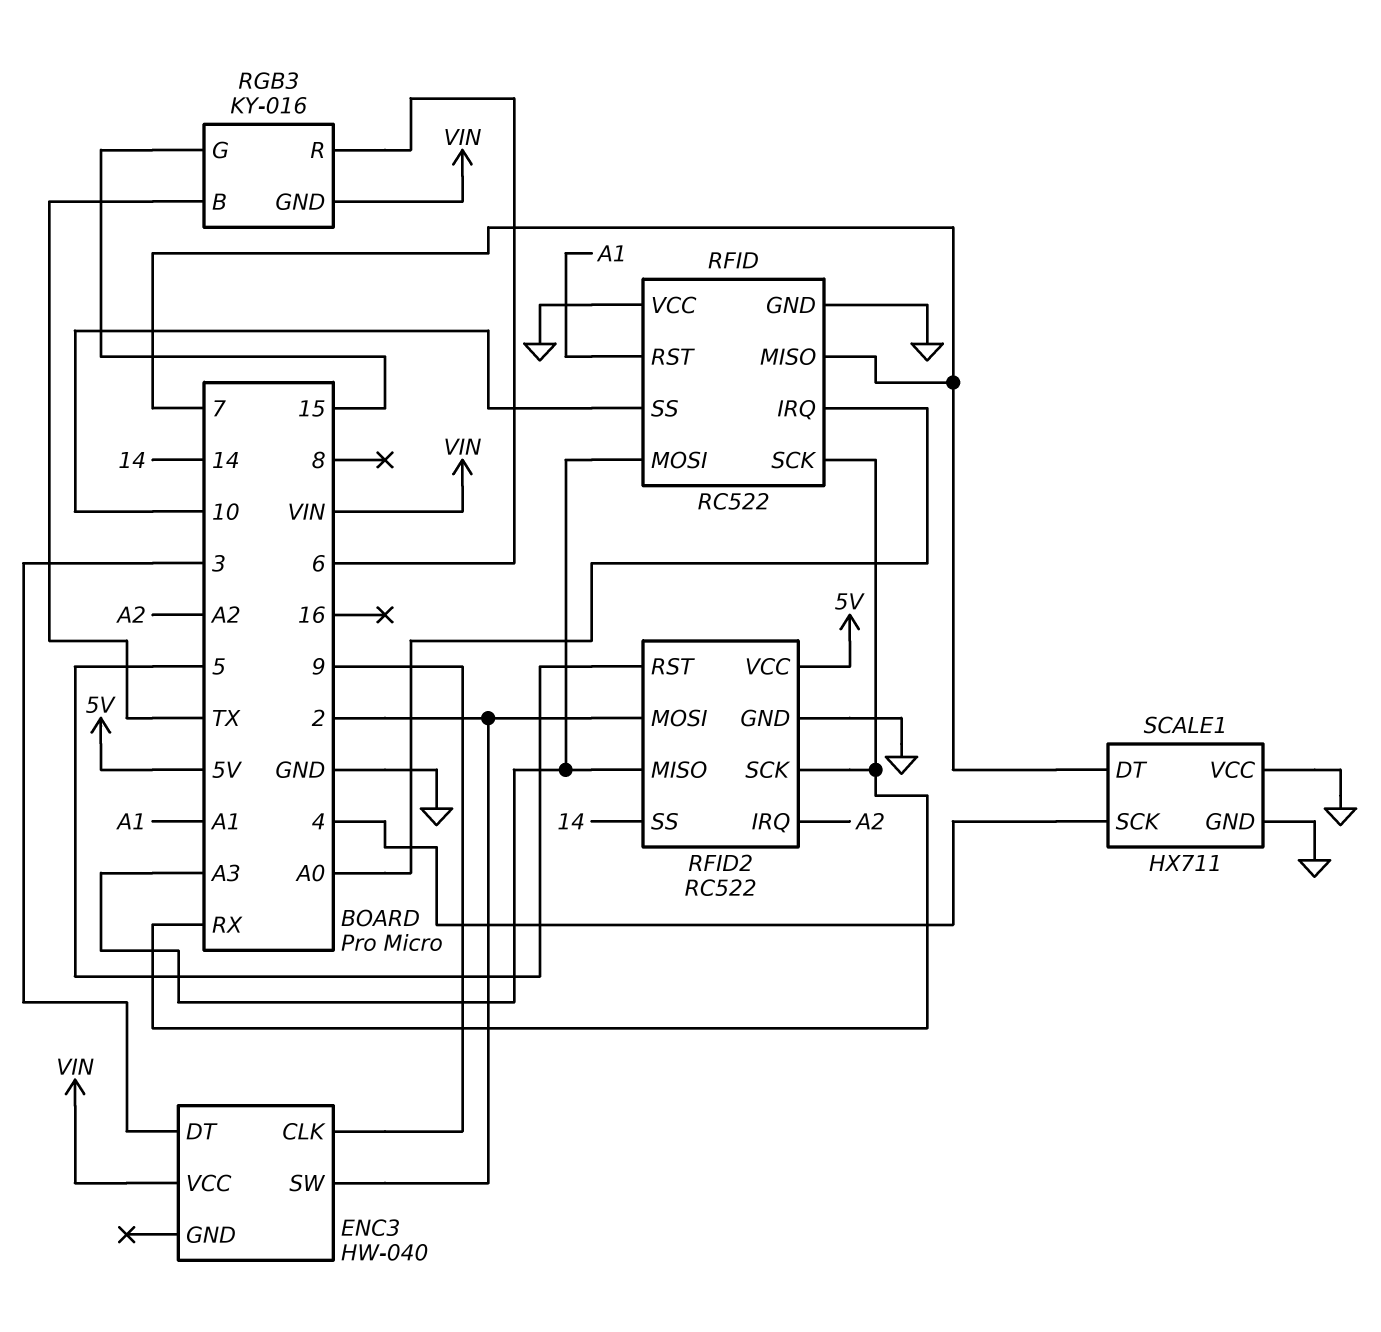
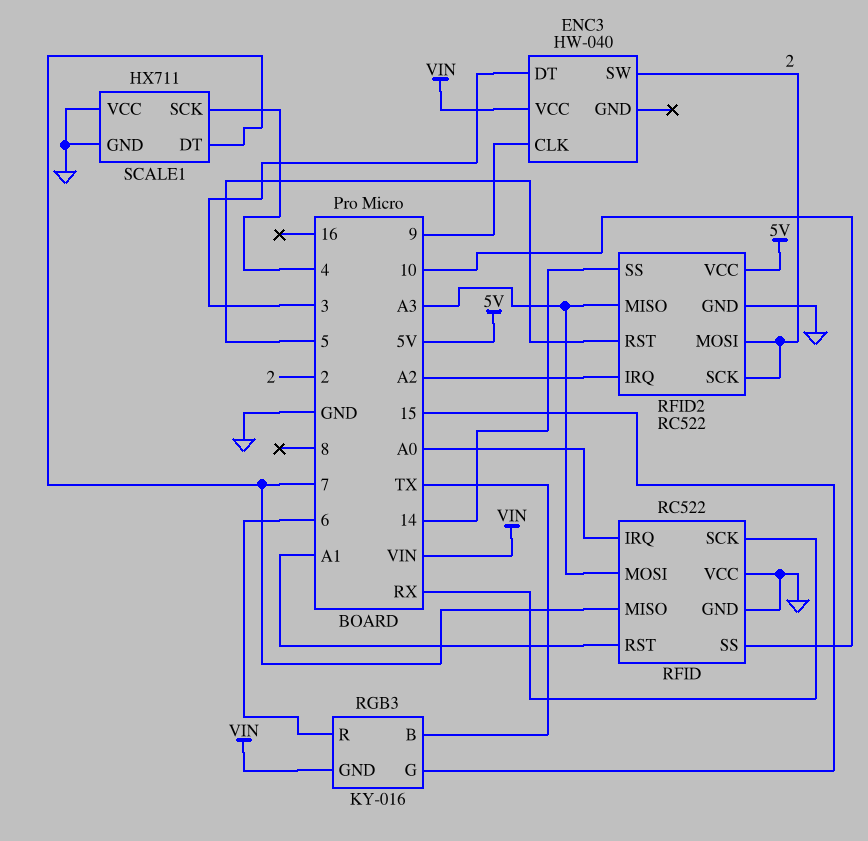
RFID2 pin SCK: RX -> 2

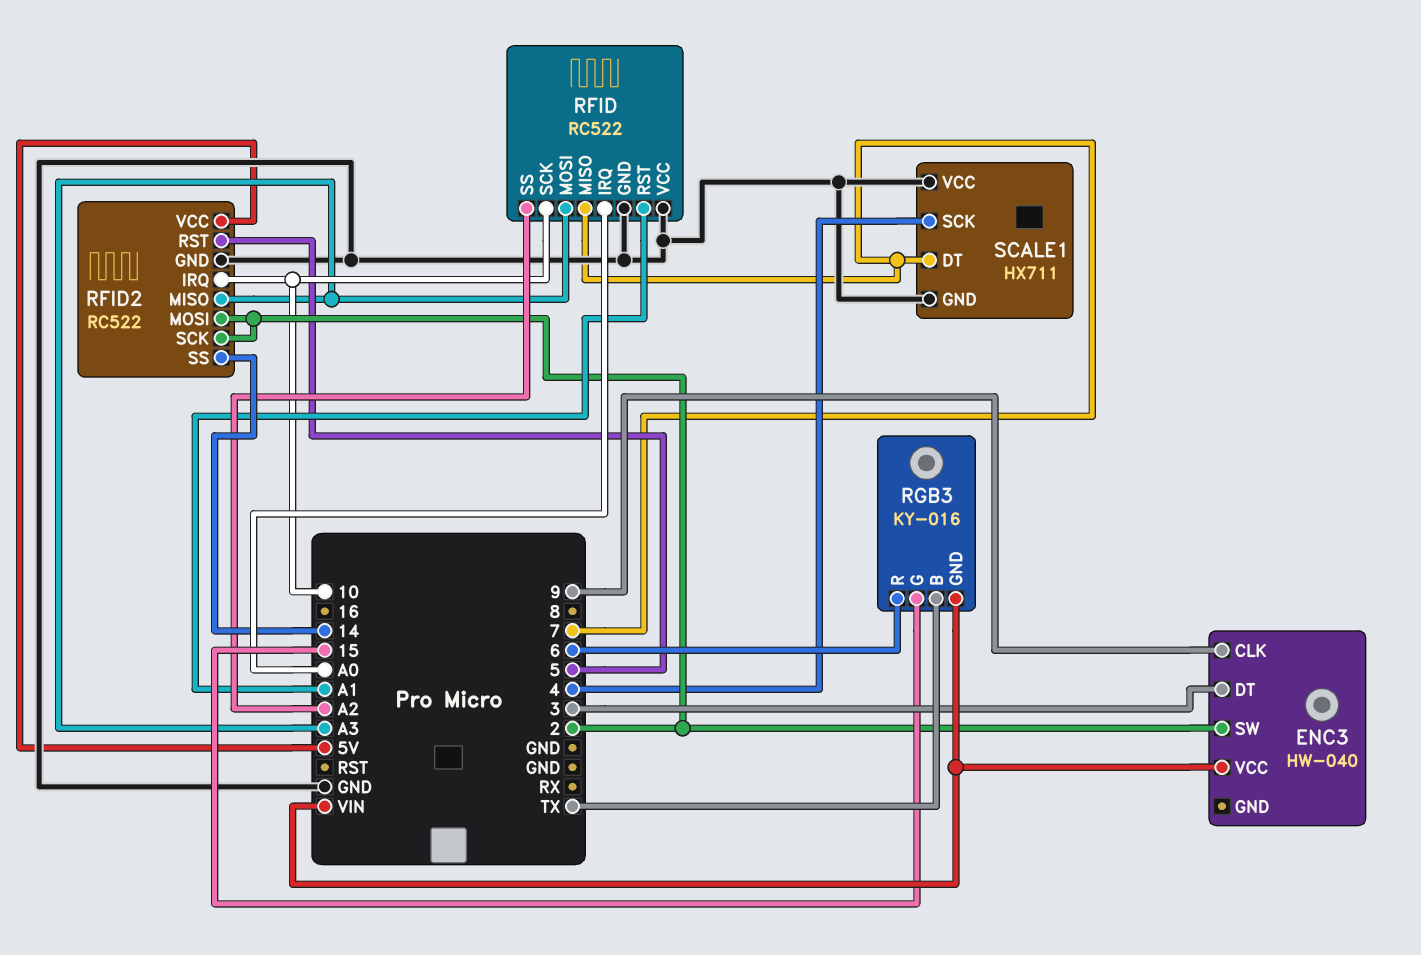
RFID pin SCK: RX -> 10
RFID pin SS: 10 -> A2
RFID2 pin IRQ: A2 -> 10

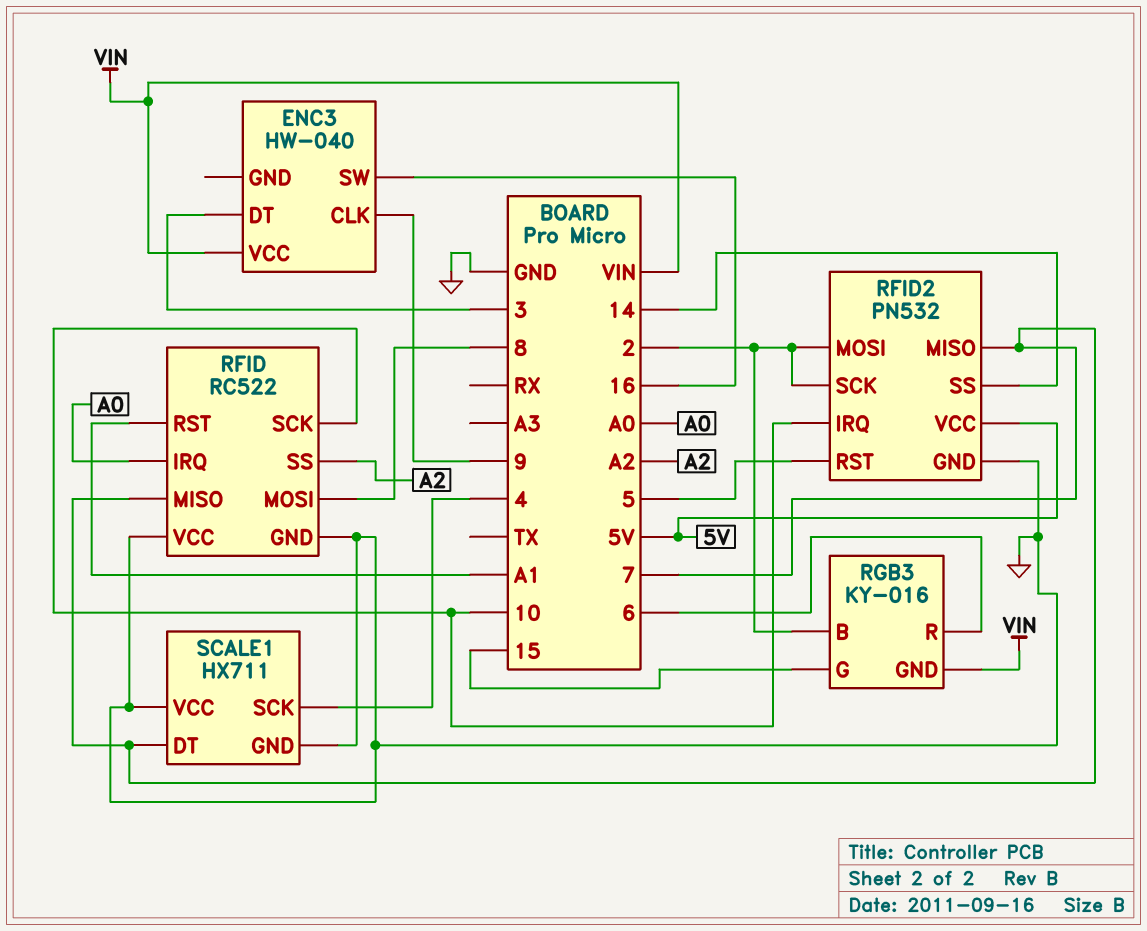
ENC3 pin SW: 2 -> 16
RFID pin MOSI: A3 -> 8
RFID2: RC522 -> PN532
RFID2 pin MISO: A3 -> 7
RGB3 pin B: TX -> 2

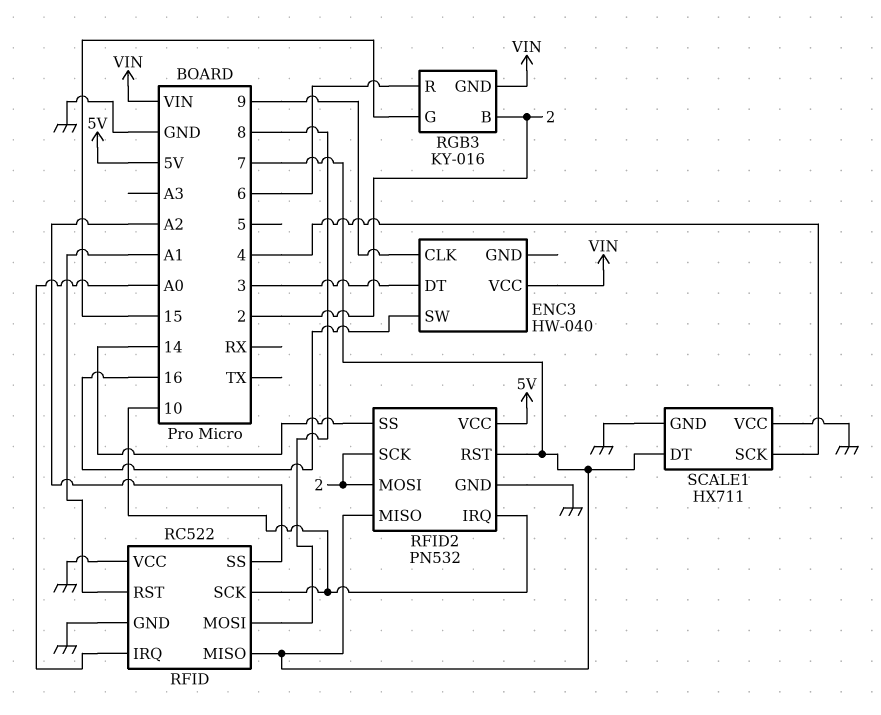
RFID2 pin RST: 5 -> 7

